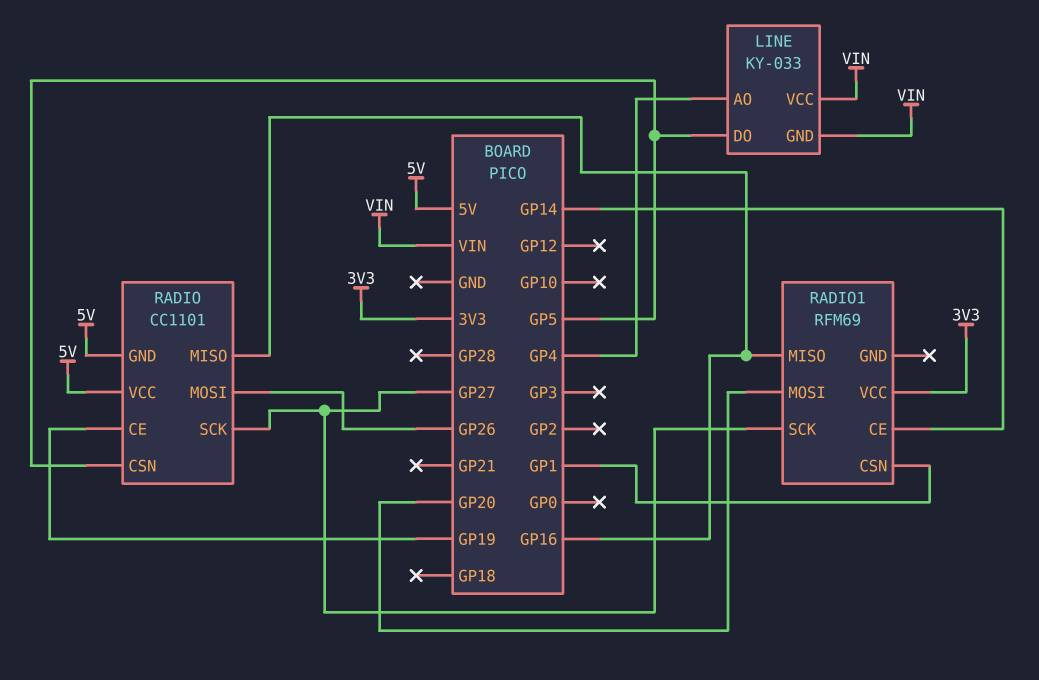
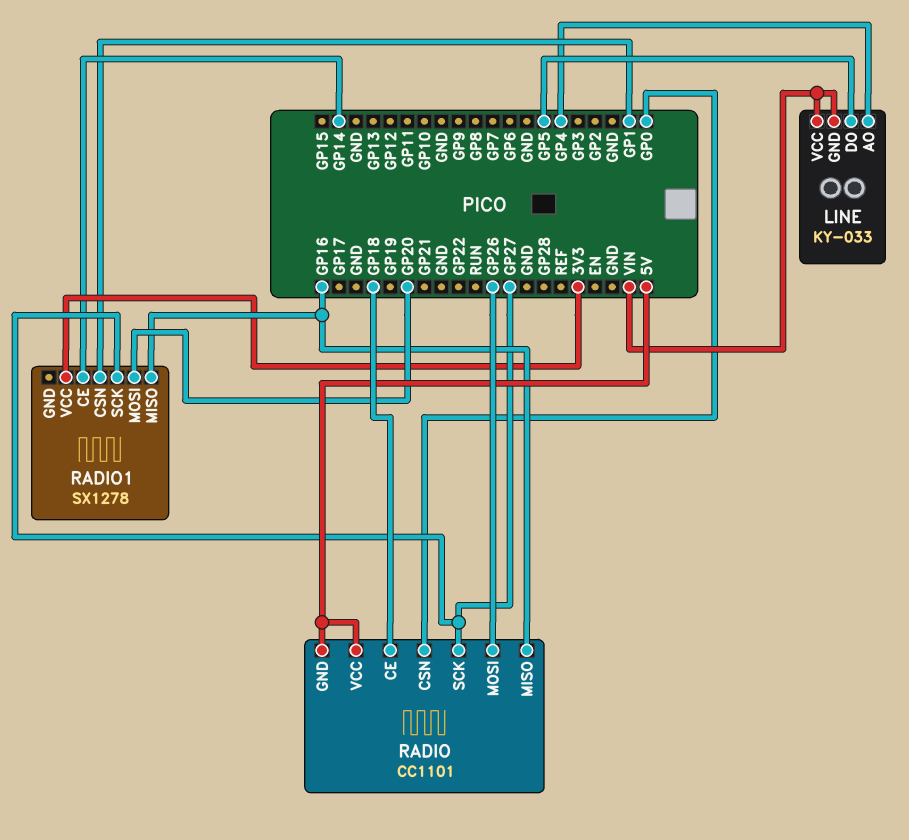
RADIO pin CE: GP19 -> GP18
RADIO pin CSN: GP5 -> GP0
RADIO1: RFM69 -> SX1278

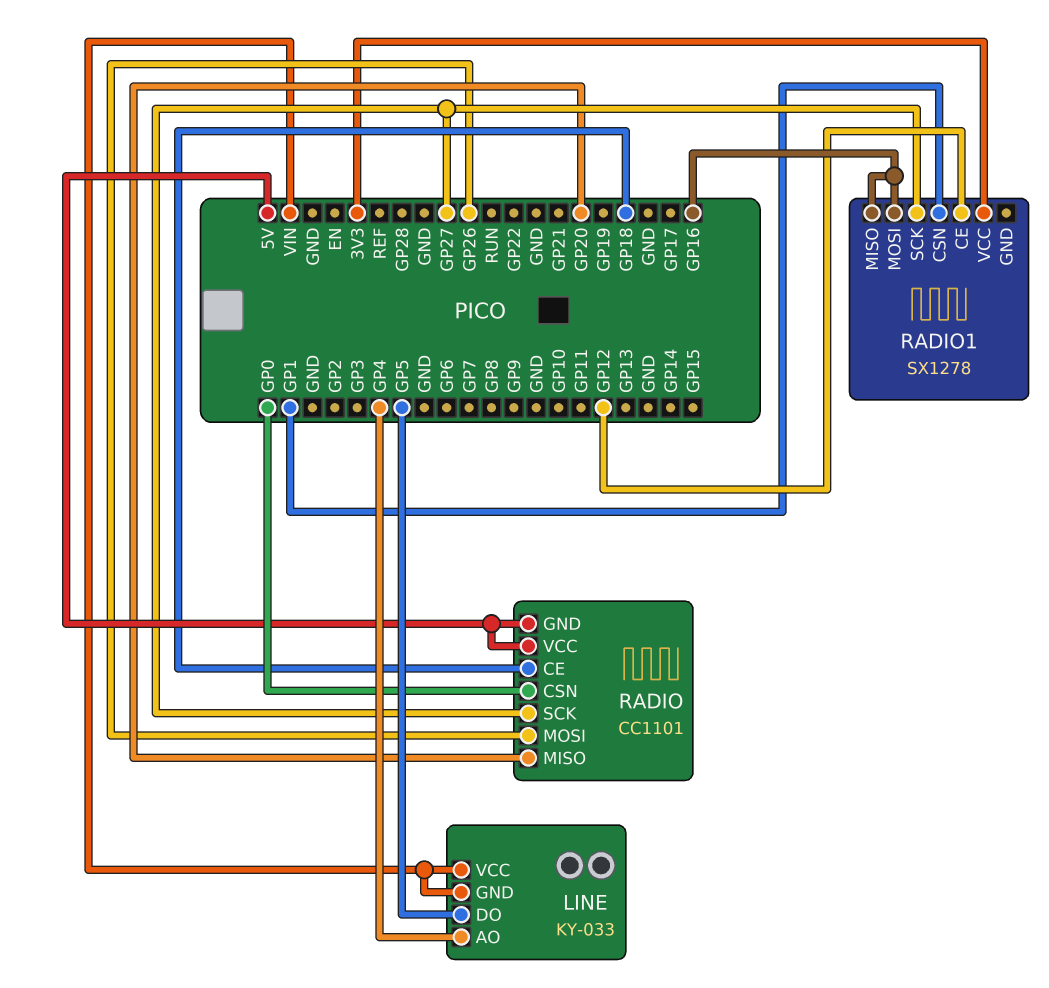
RADIO pin MISO: GP16 -> GP20
RADIO1 pin CE: GP14 -> GP12
RADIO1 pin MOSI: GP20 -> GP16

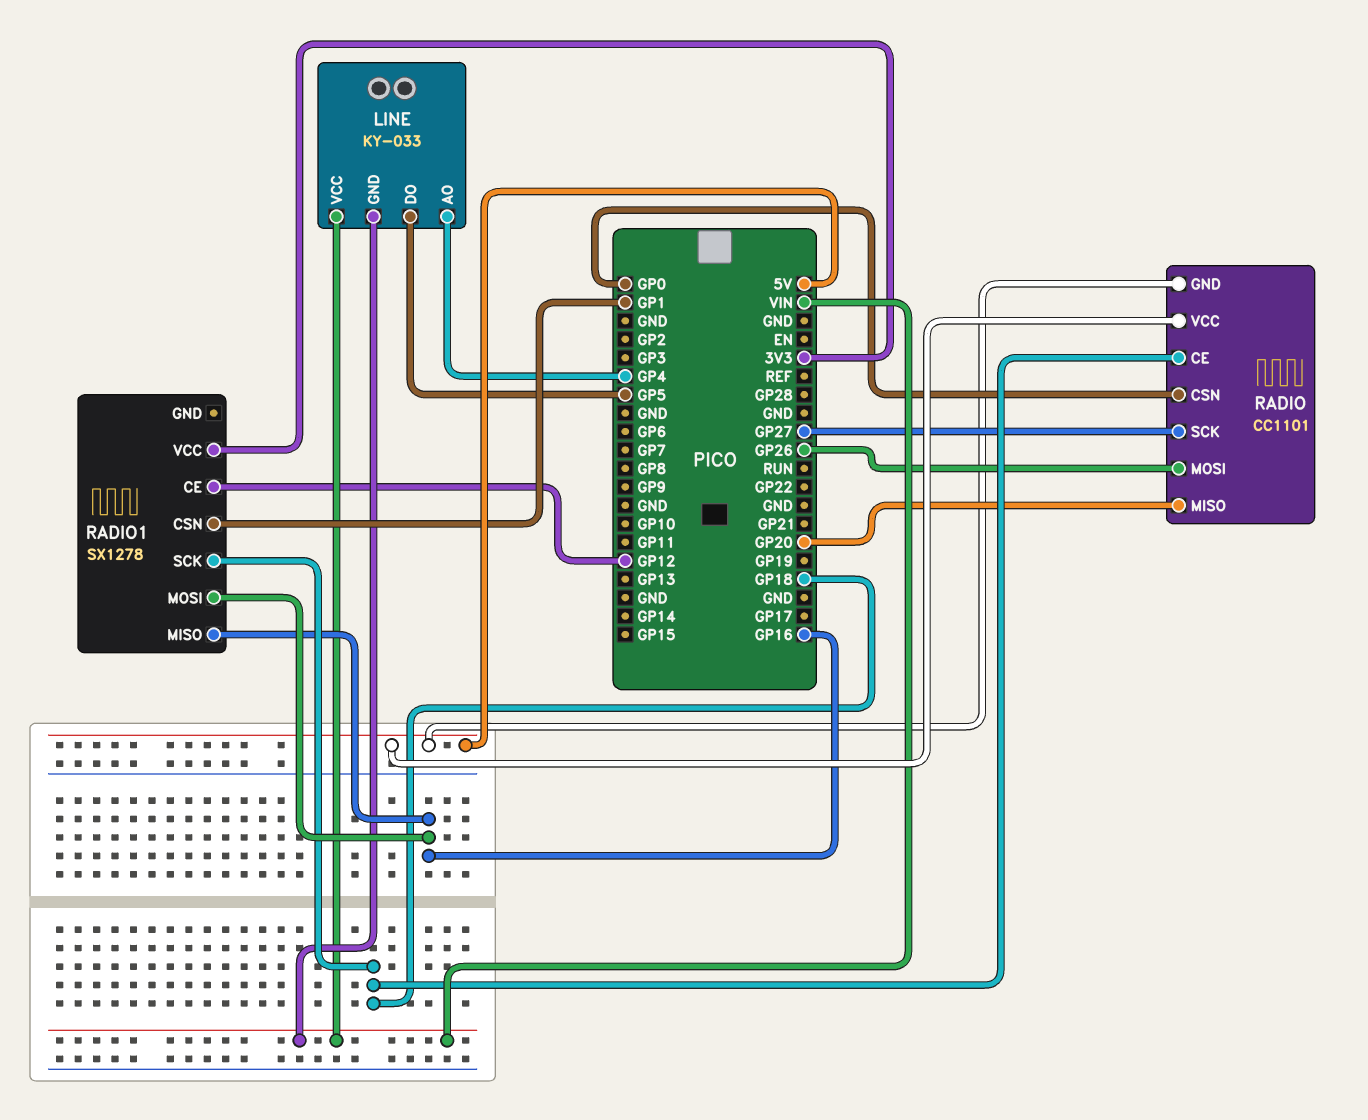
RADIO1 pin SCK: GP27 -> GP18

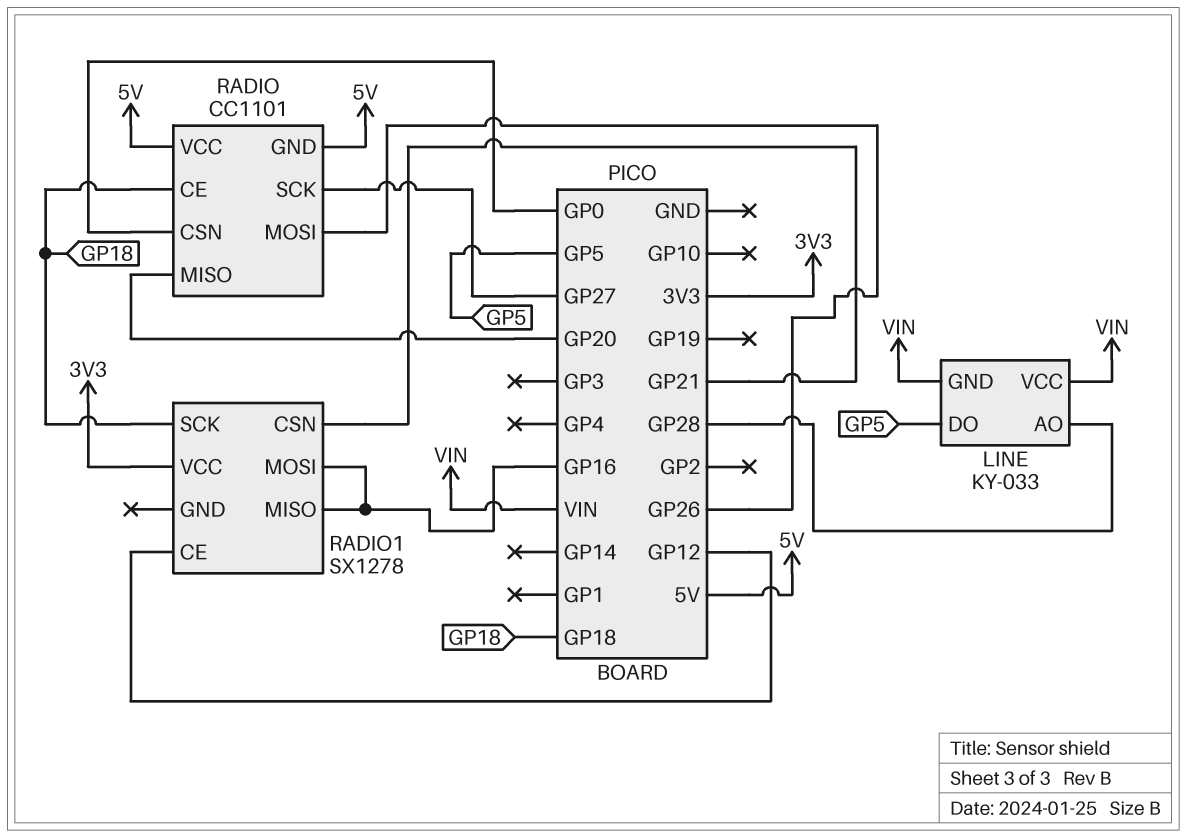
LINE pin AO: GP4 -> GP28
RADIO1 pin CSN: GP1 -> GP21

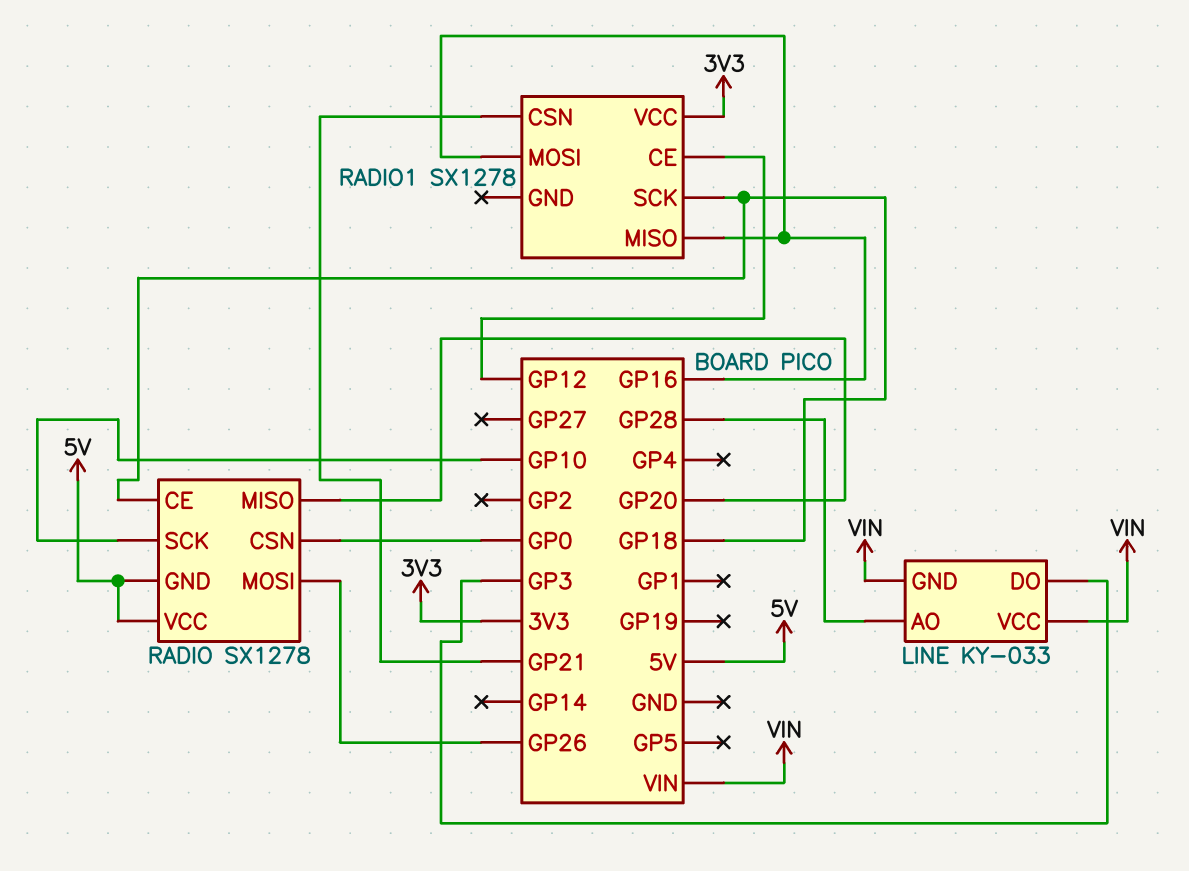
LINE pin DO: GP5 -> GP3
RADIO: CC1101 -> SX1278
RADIO pin SCK: GP27 -> GP10

